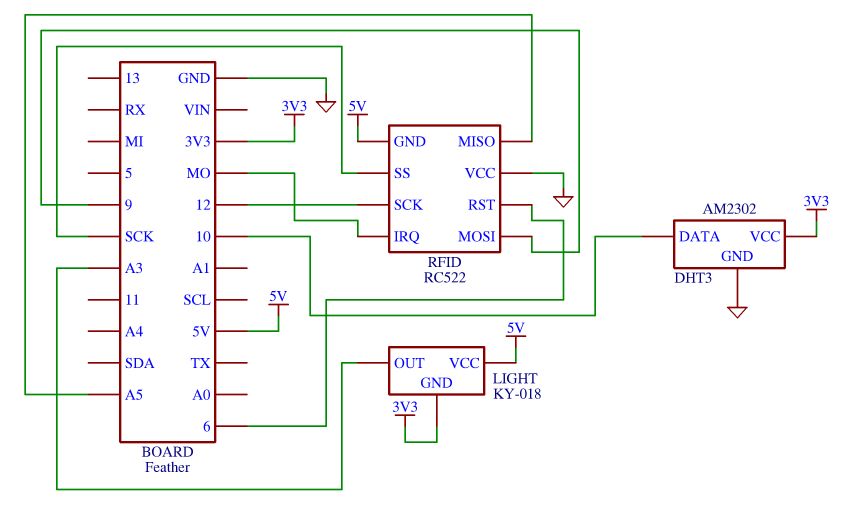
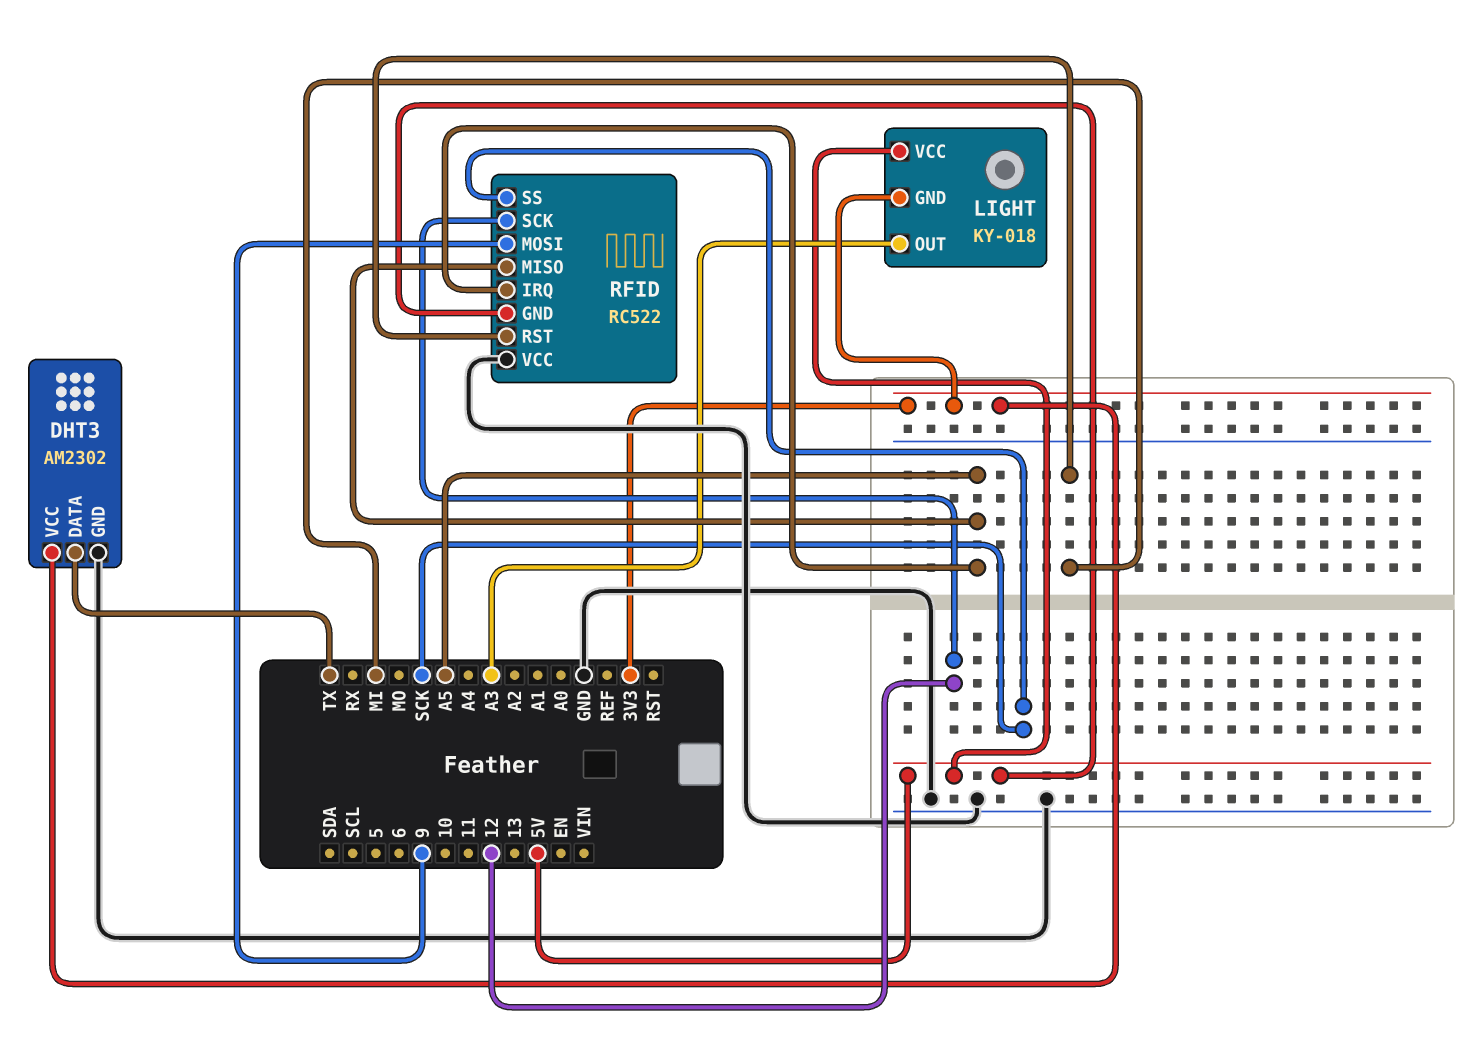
DHT3 pin DATA: 10 -> TX
RFID pin IRQ: MO -> A5
RFID pin RST: 6 -> MI

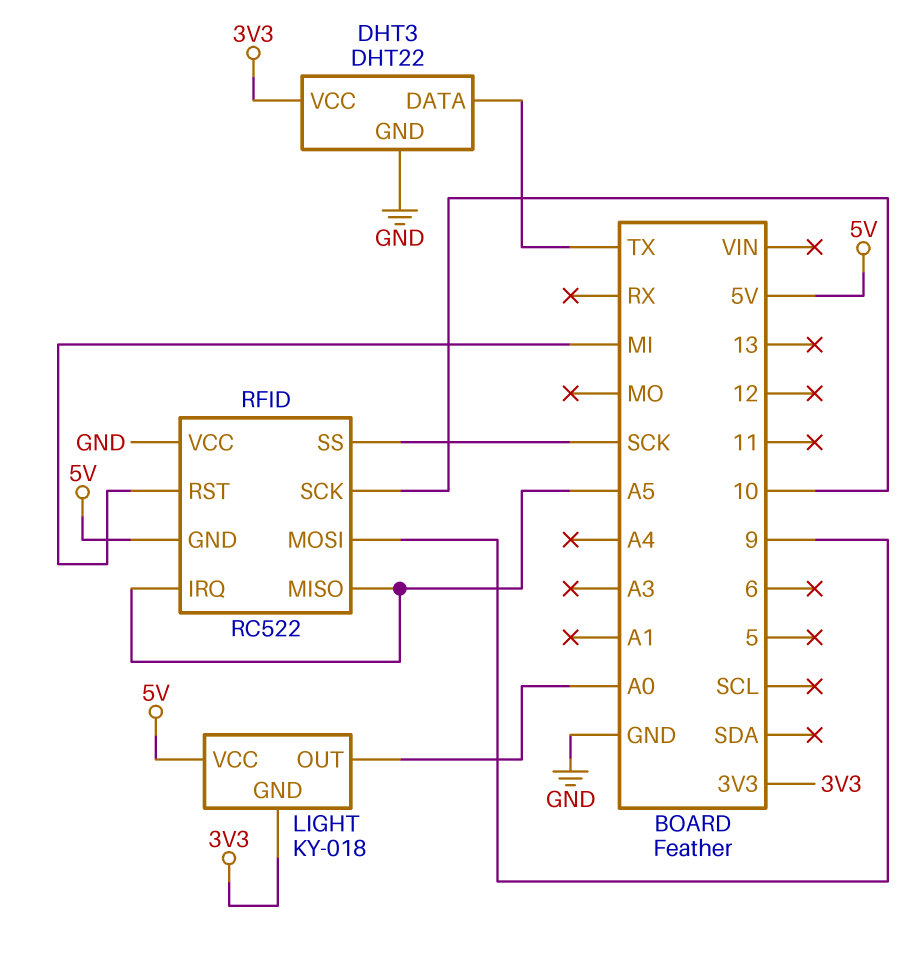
DHT3: AM2302 -> DHT22
LIGHT pin OUT: A3 -> A0
RFID pin SCK: 12 -> 10

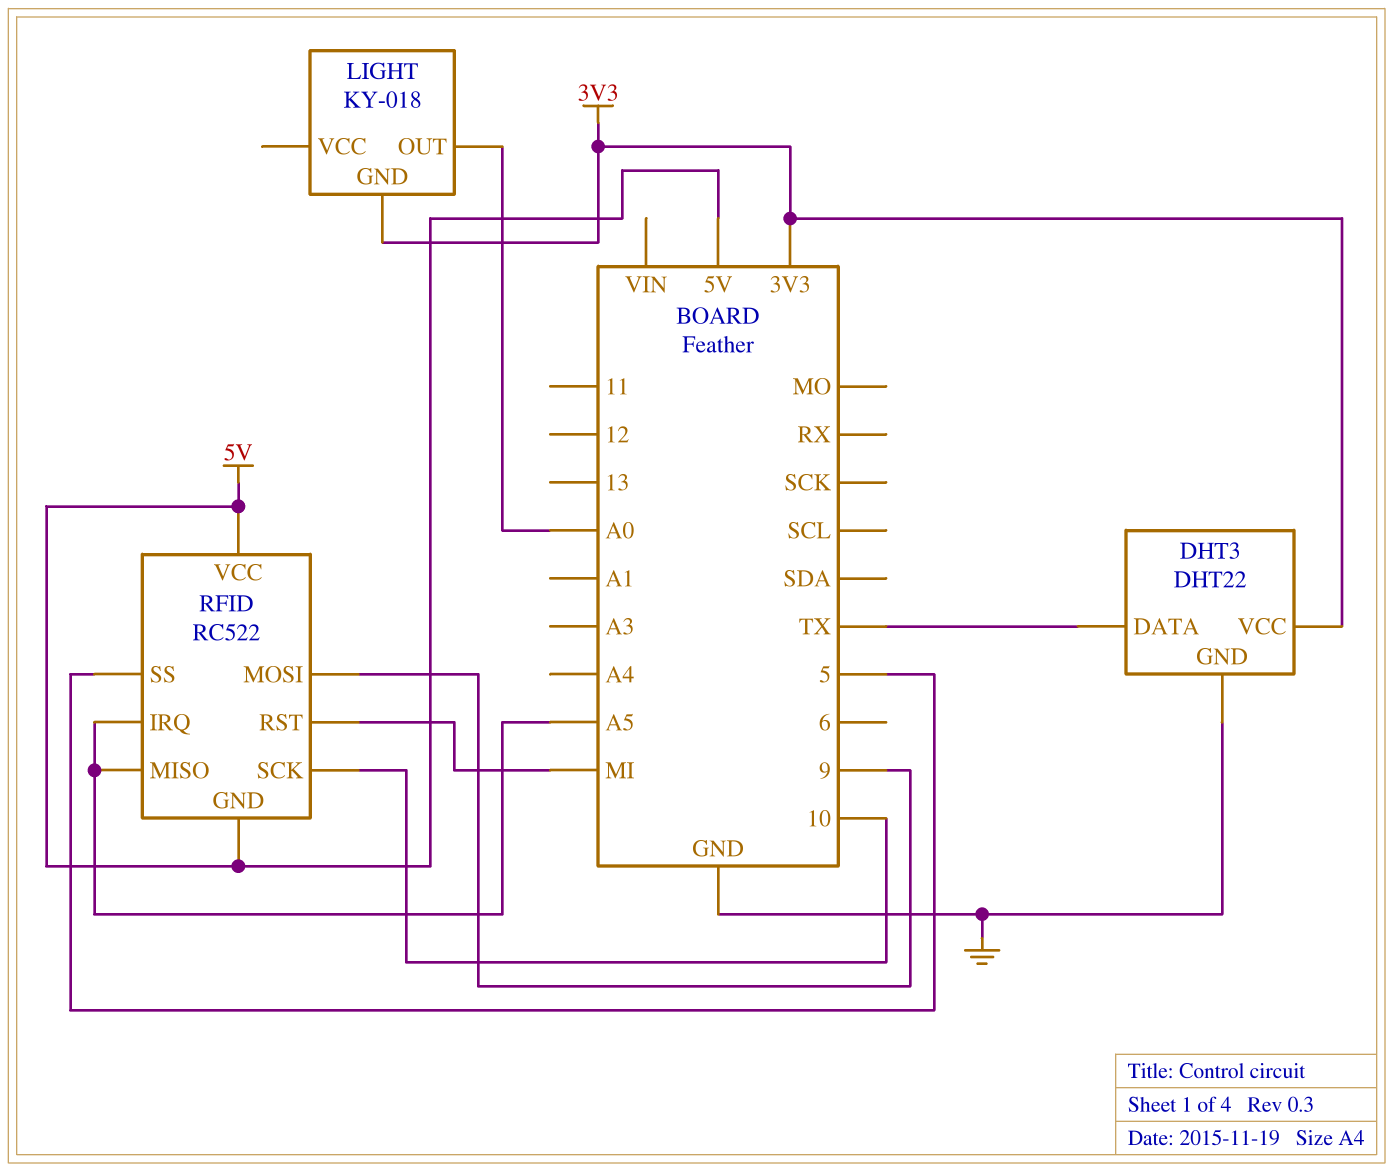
LIGHT pin VCC: 5V -> none
RFID pin SS: SCK -> 5
RFID pin VCC: GND -> 5V

